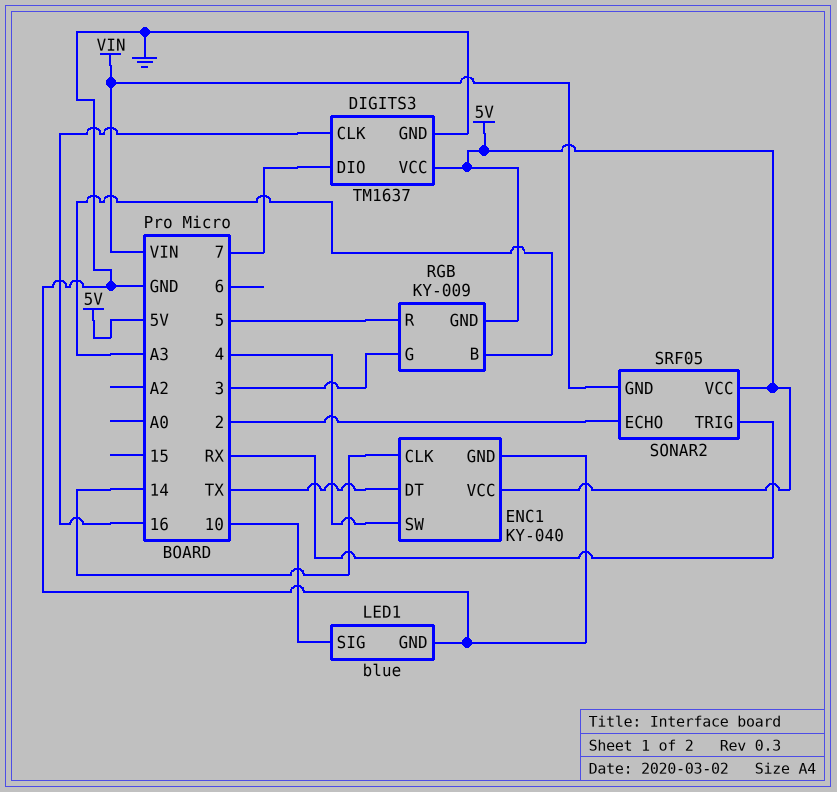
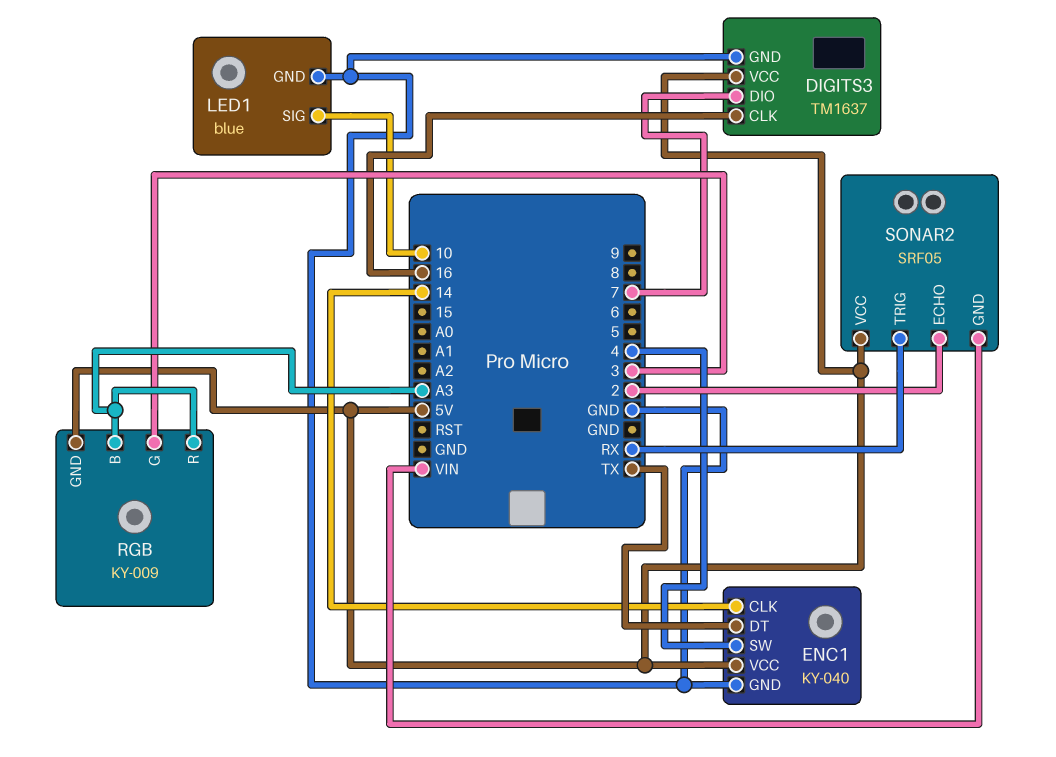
RGB pin R: 5 -> A3

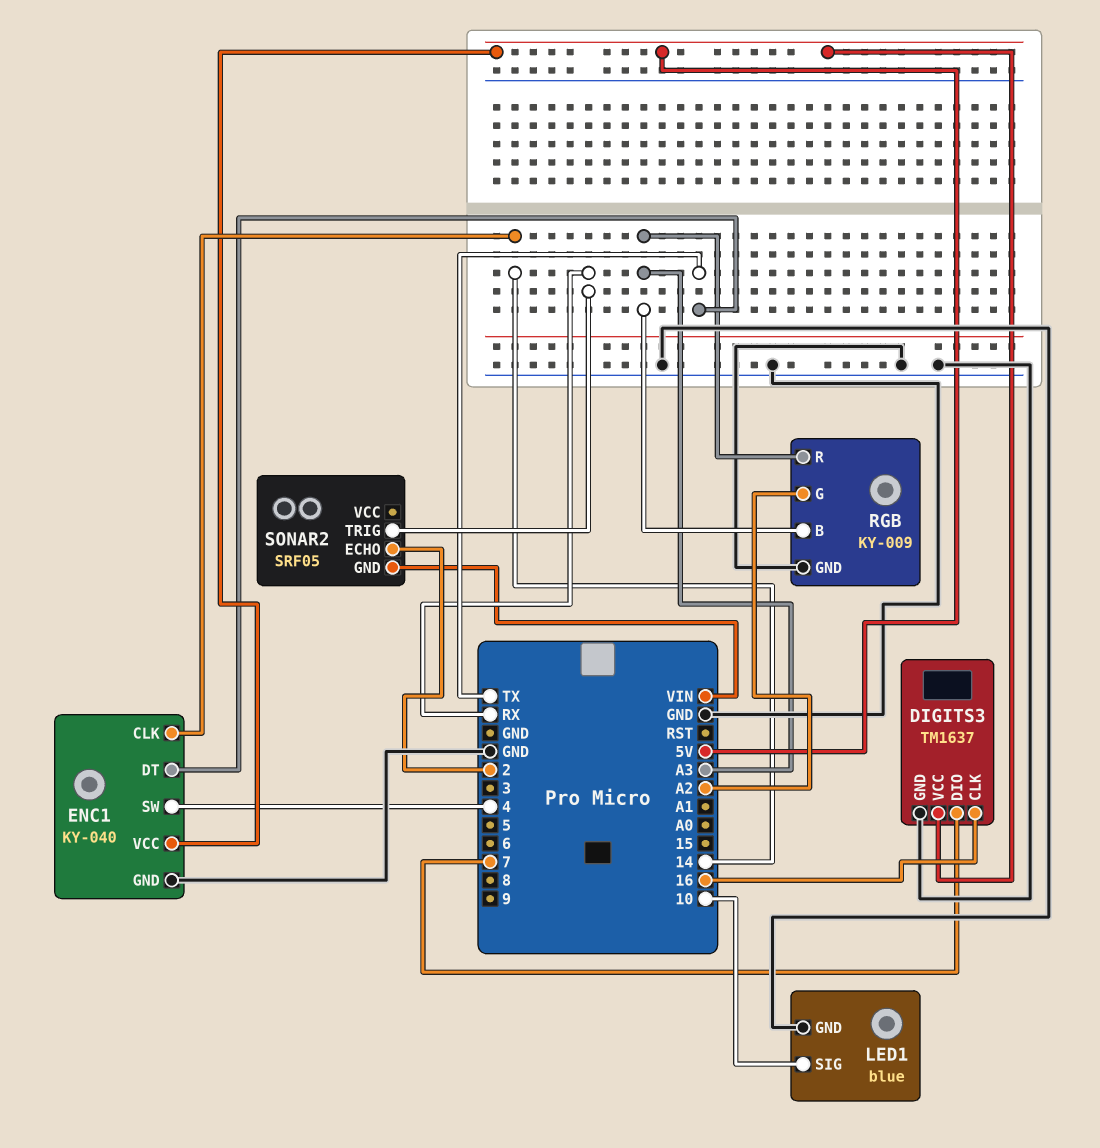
RGB pin G: 3 -> A2
RGB pin GND: 5V -> GND
SONAR2 pin VCC: 5V -> none

